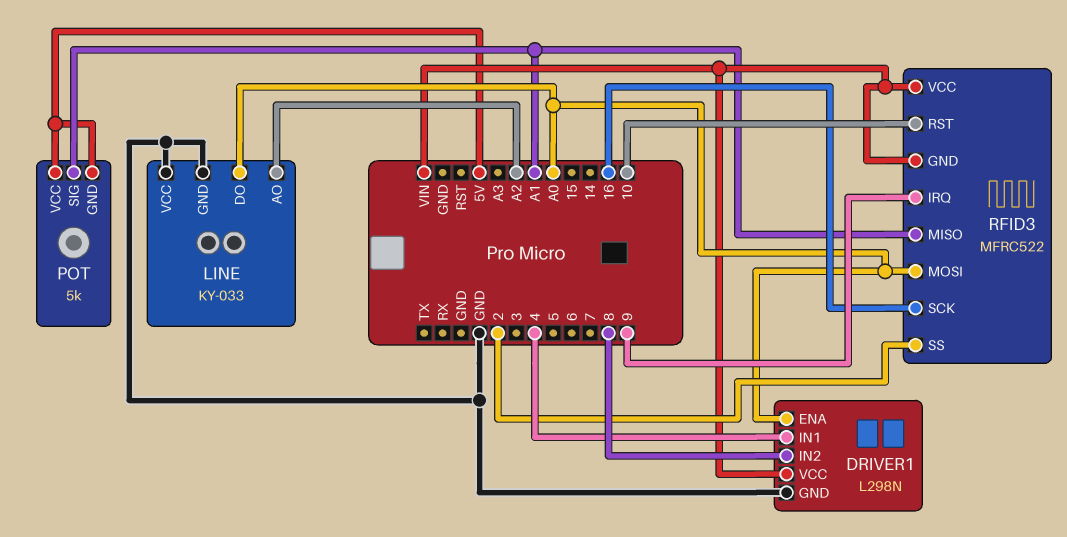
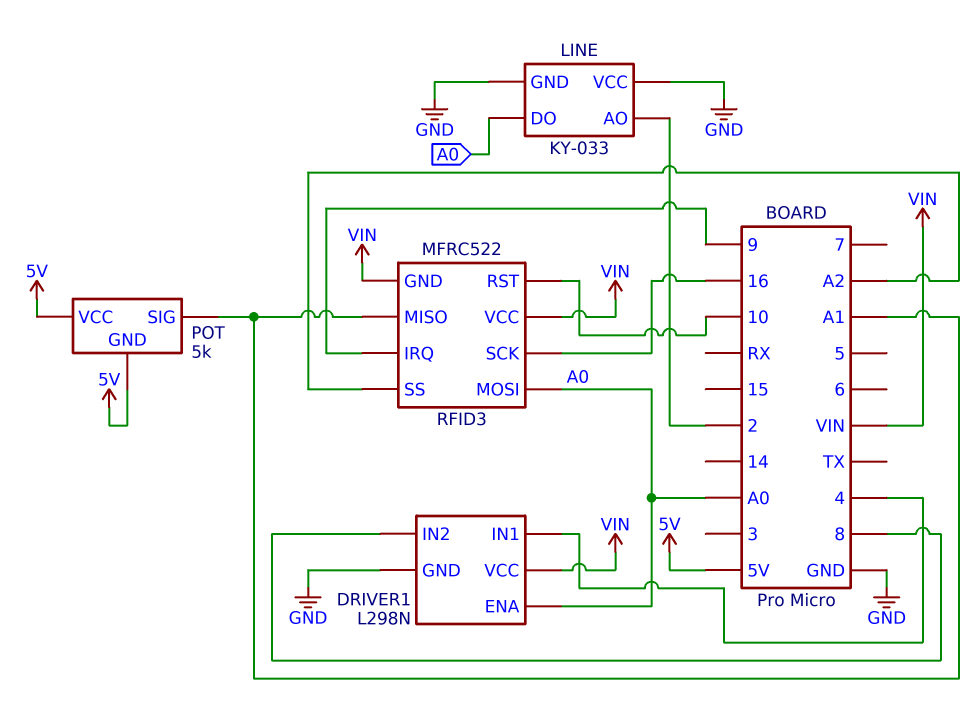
LINE pin AO: A2 -> 2
RFID3 pin SS: 2 -> A2

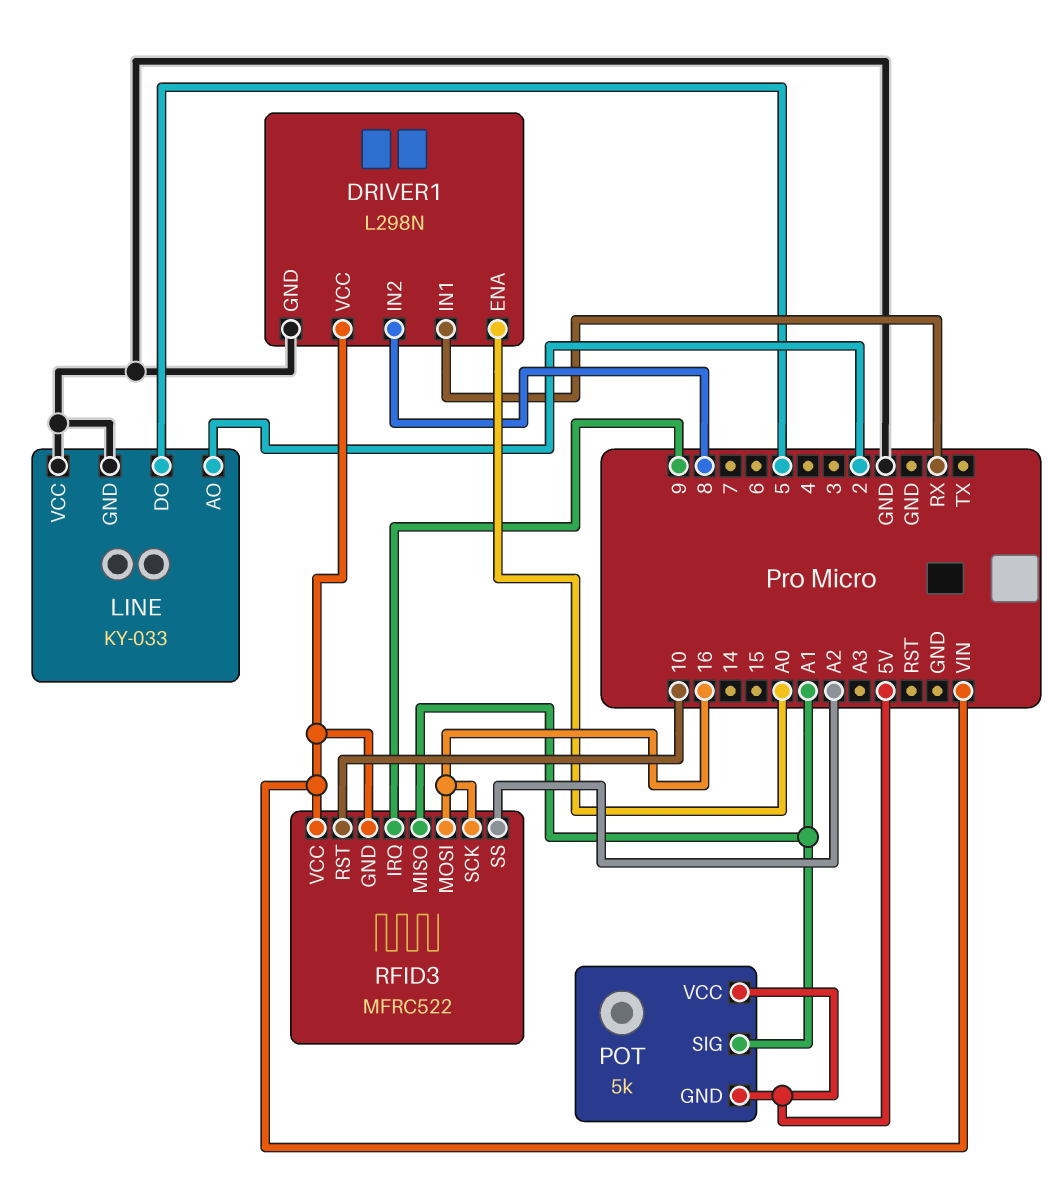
DRIVER1 pin IN1: 4 -> RX
LINE pin DO: A0 -> 5
RFID3 pin MOSI: A0 -> 16

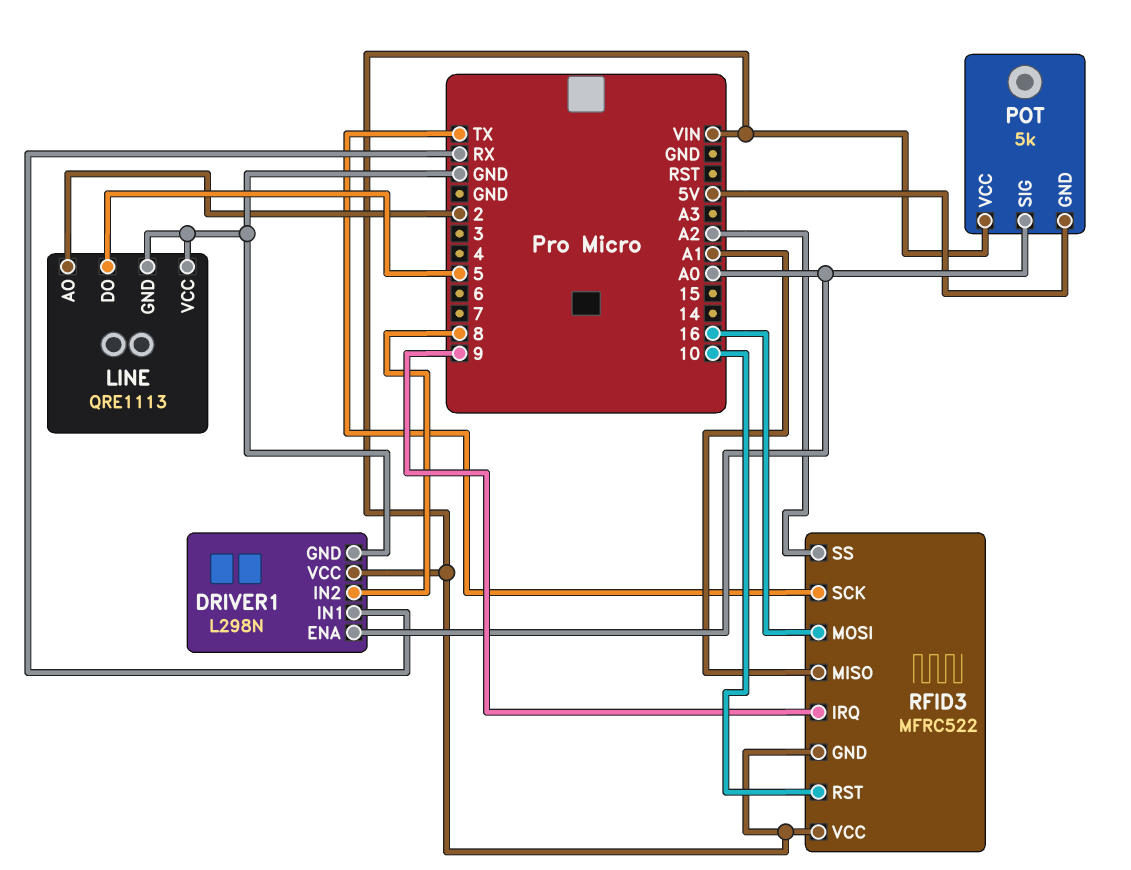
LINE: KY-033 -> QRE1113
POT pin SIG: A1 -> A0
POT pin VCC: 5V -> VIN
RFID3 pin SCK: 16 -> TX

